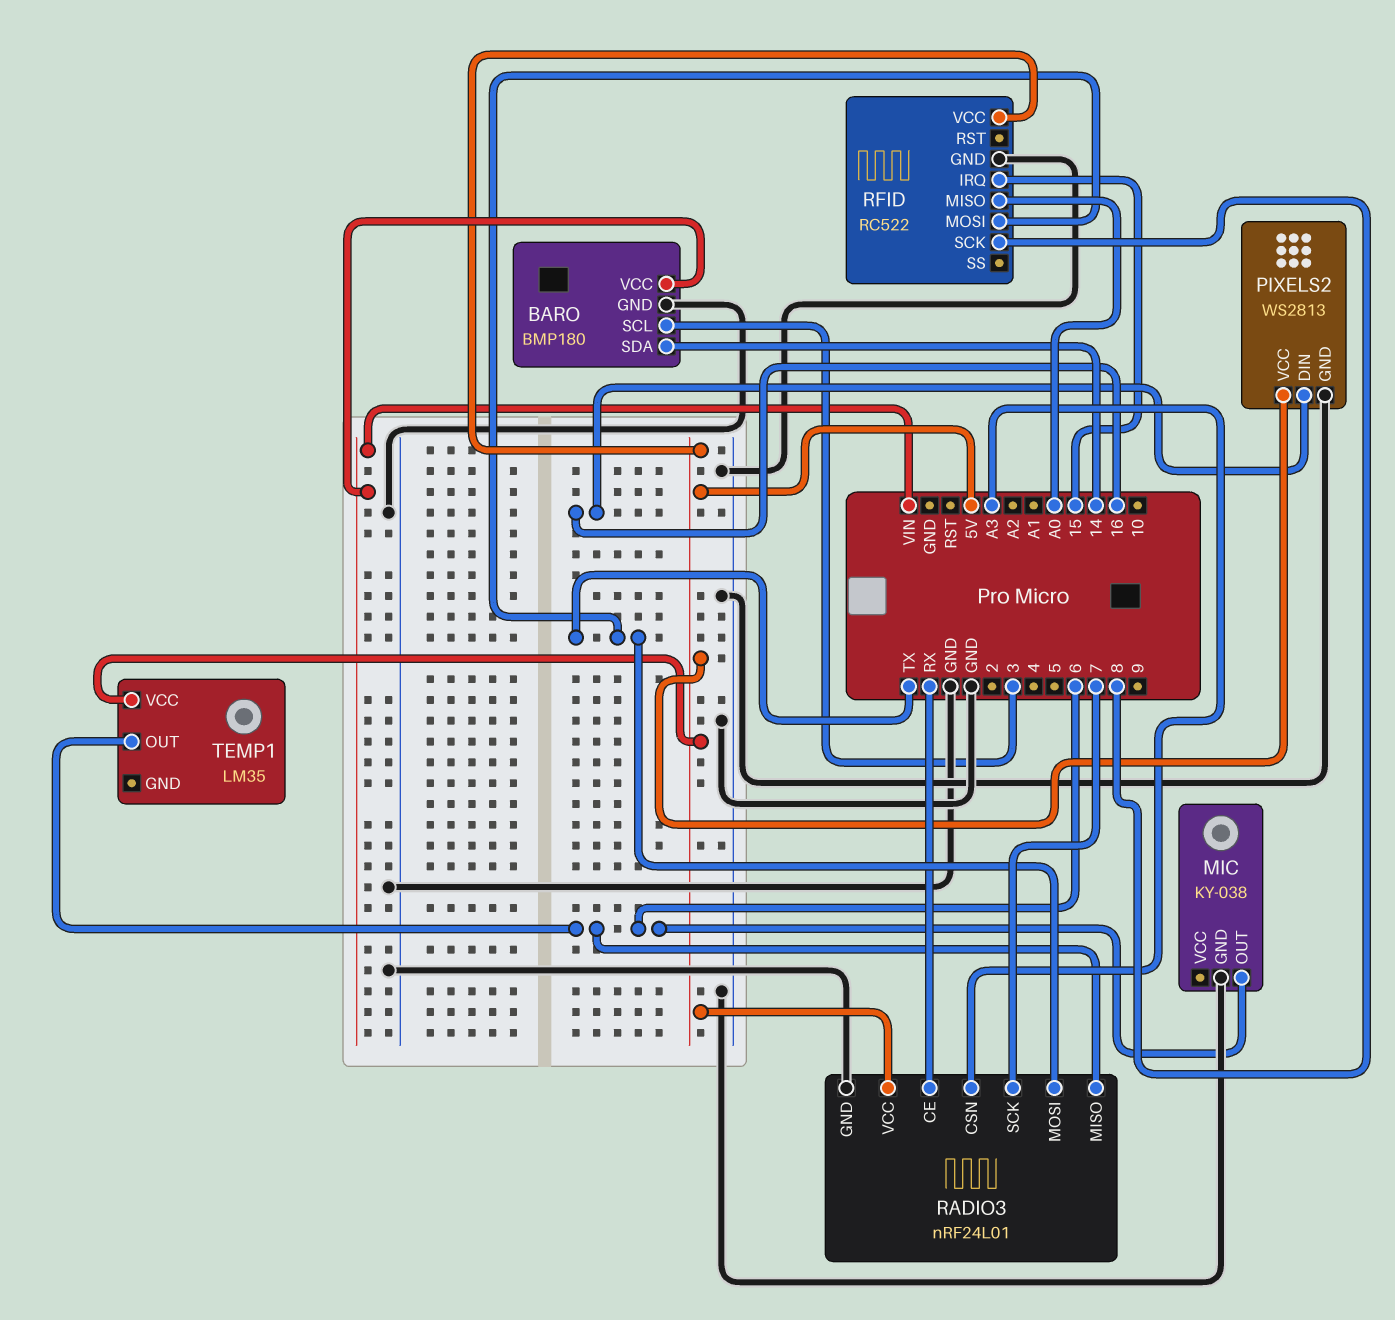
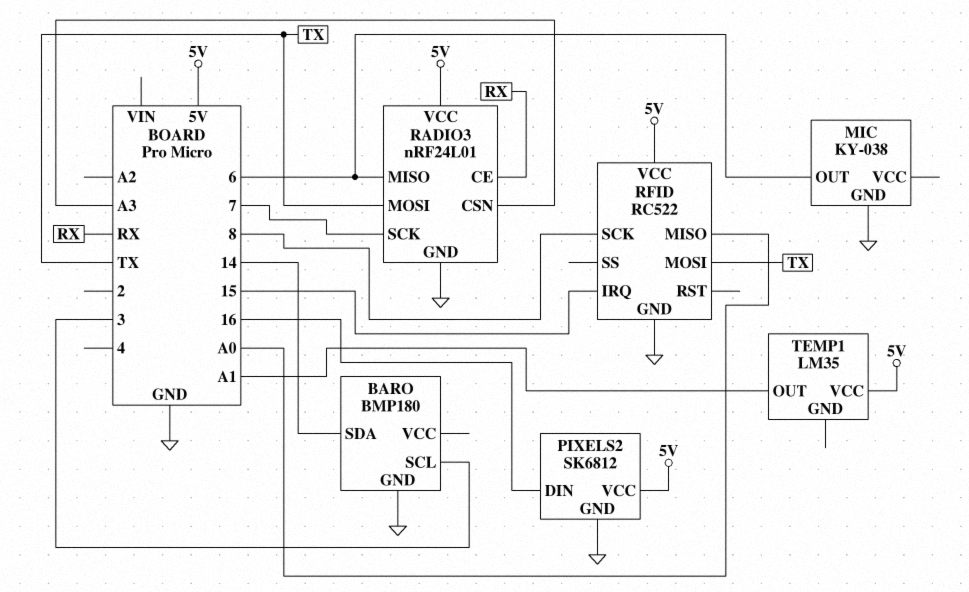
BARO pin VCC: VIN -> none
PIXELS2: WS2813 -> SK6812
TEMP1 pin OUT: 6 -> A1

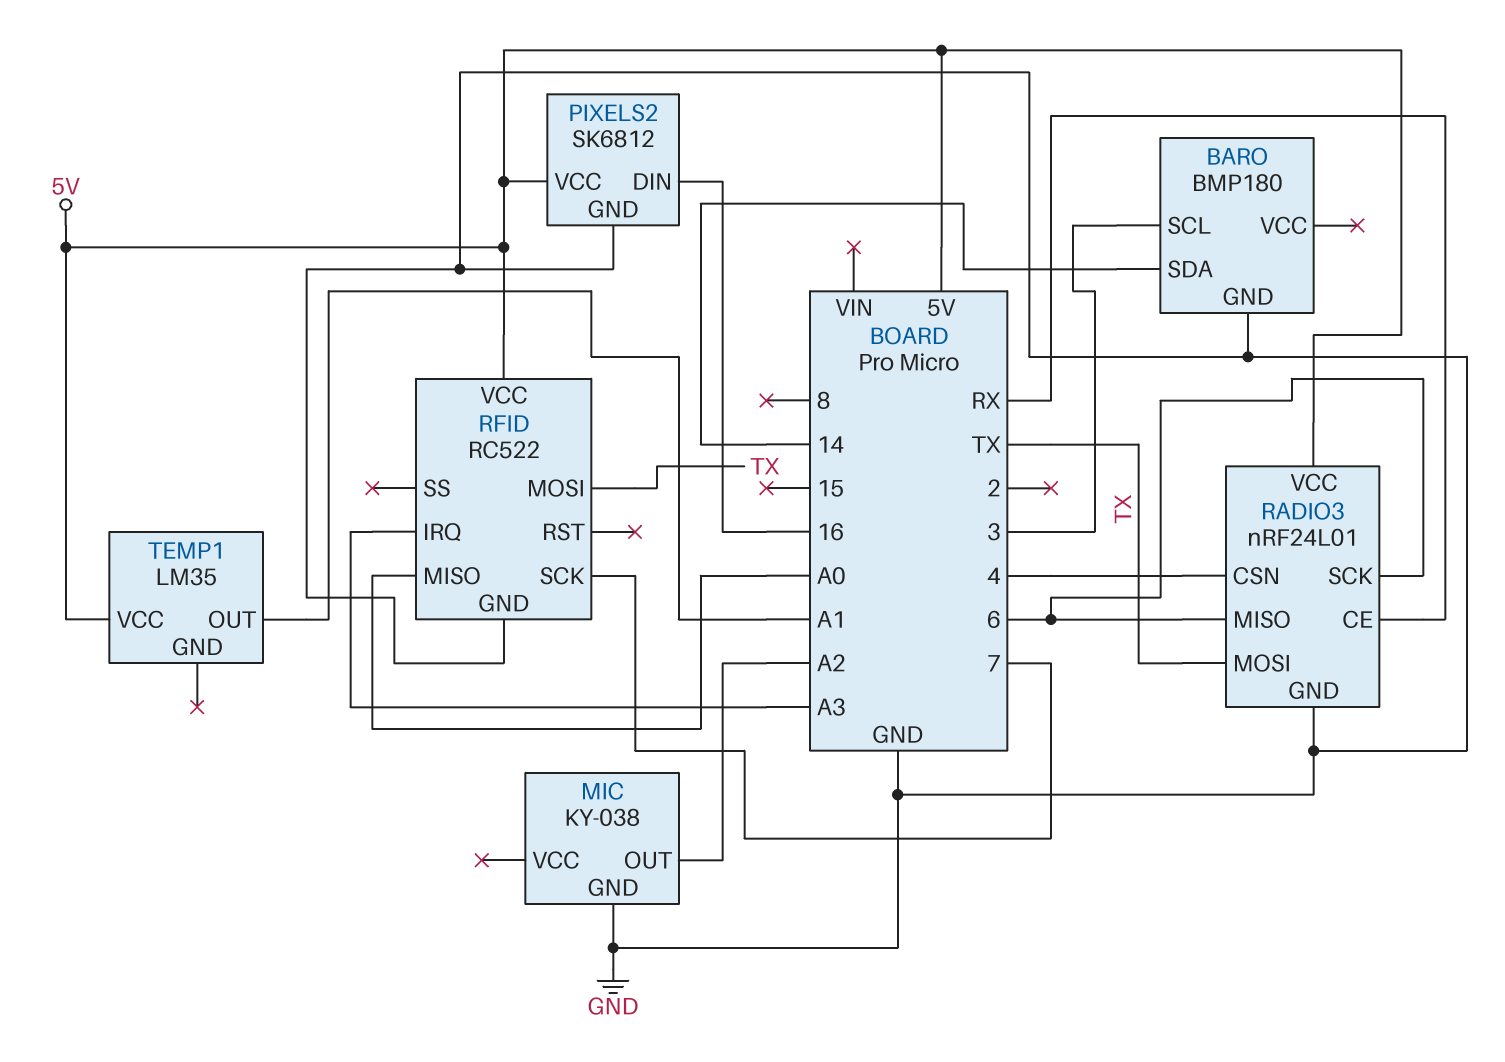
MIC pin OUT: 6 -> A2
RADIO3 pin CSN: A3 -> 4
RADIO3 pin SCK: 7 -> 6
RFID pin IRQ: 15 -> A3
RFID pin SCK: 8 -> 7

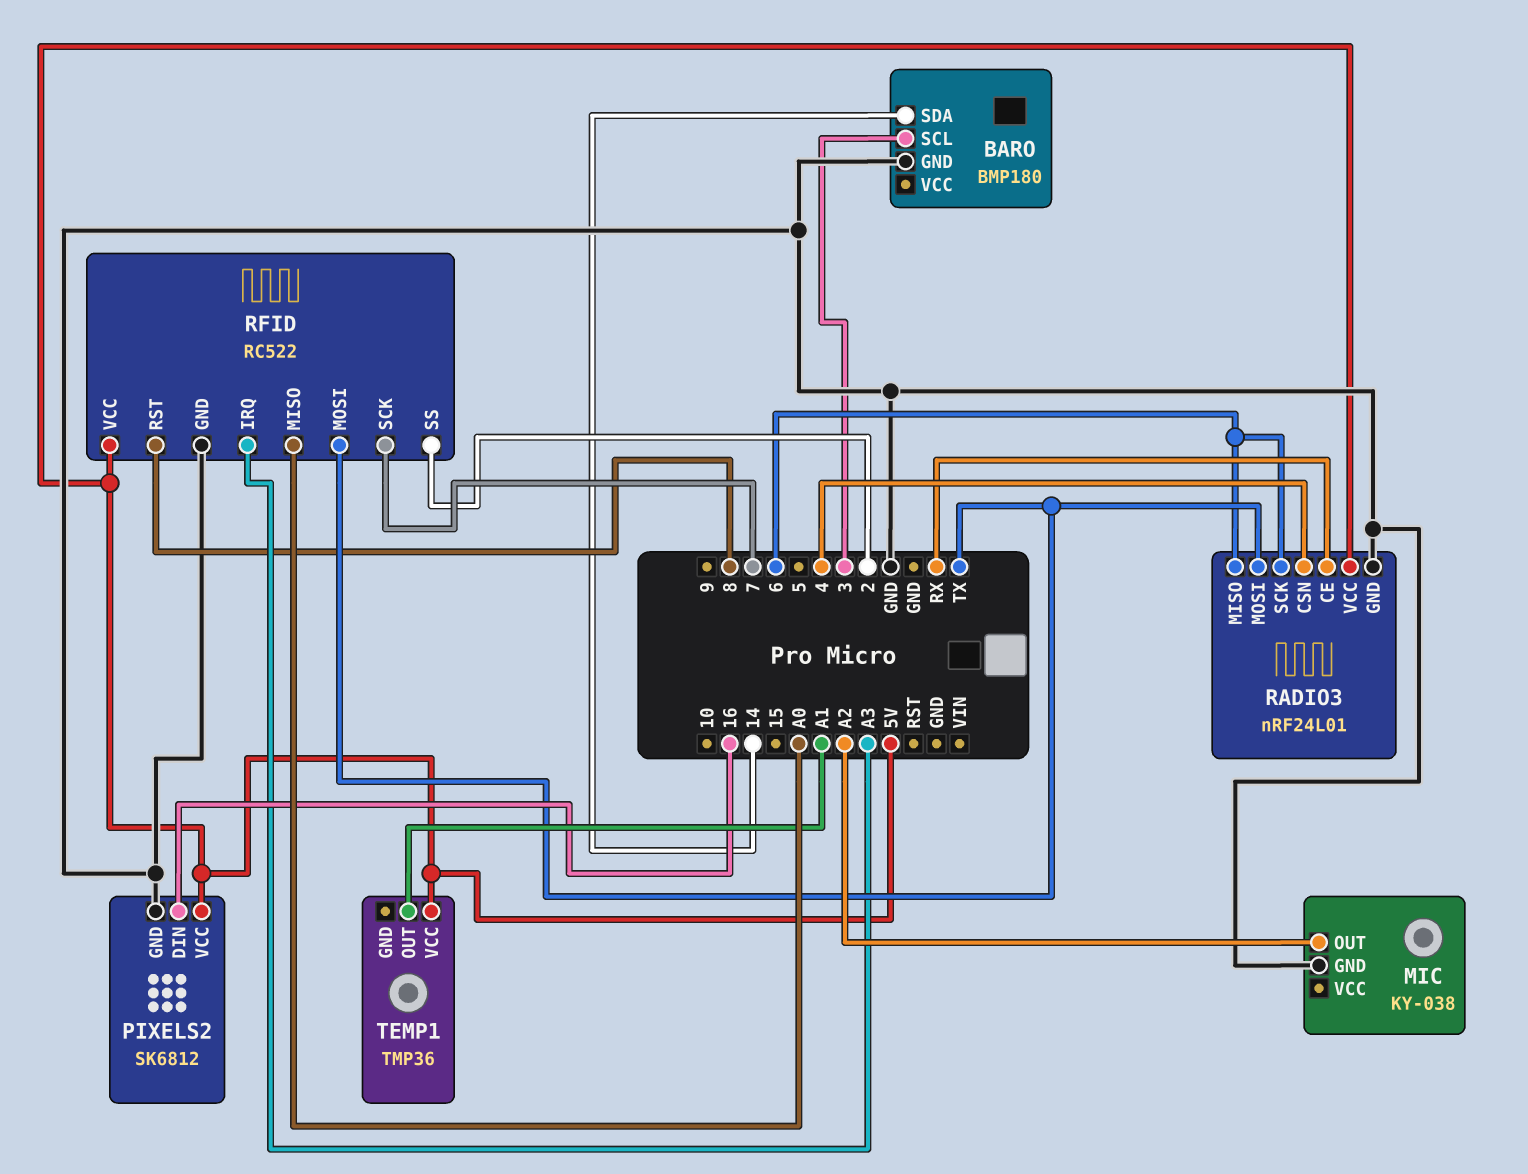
RFID pin RST: none -> 8
RFID pin SS: none -> 2
TEMP1: LM35 -> TMP36

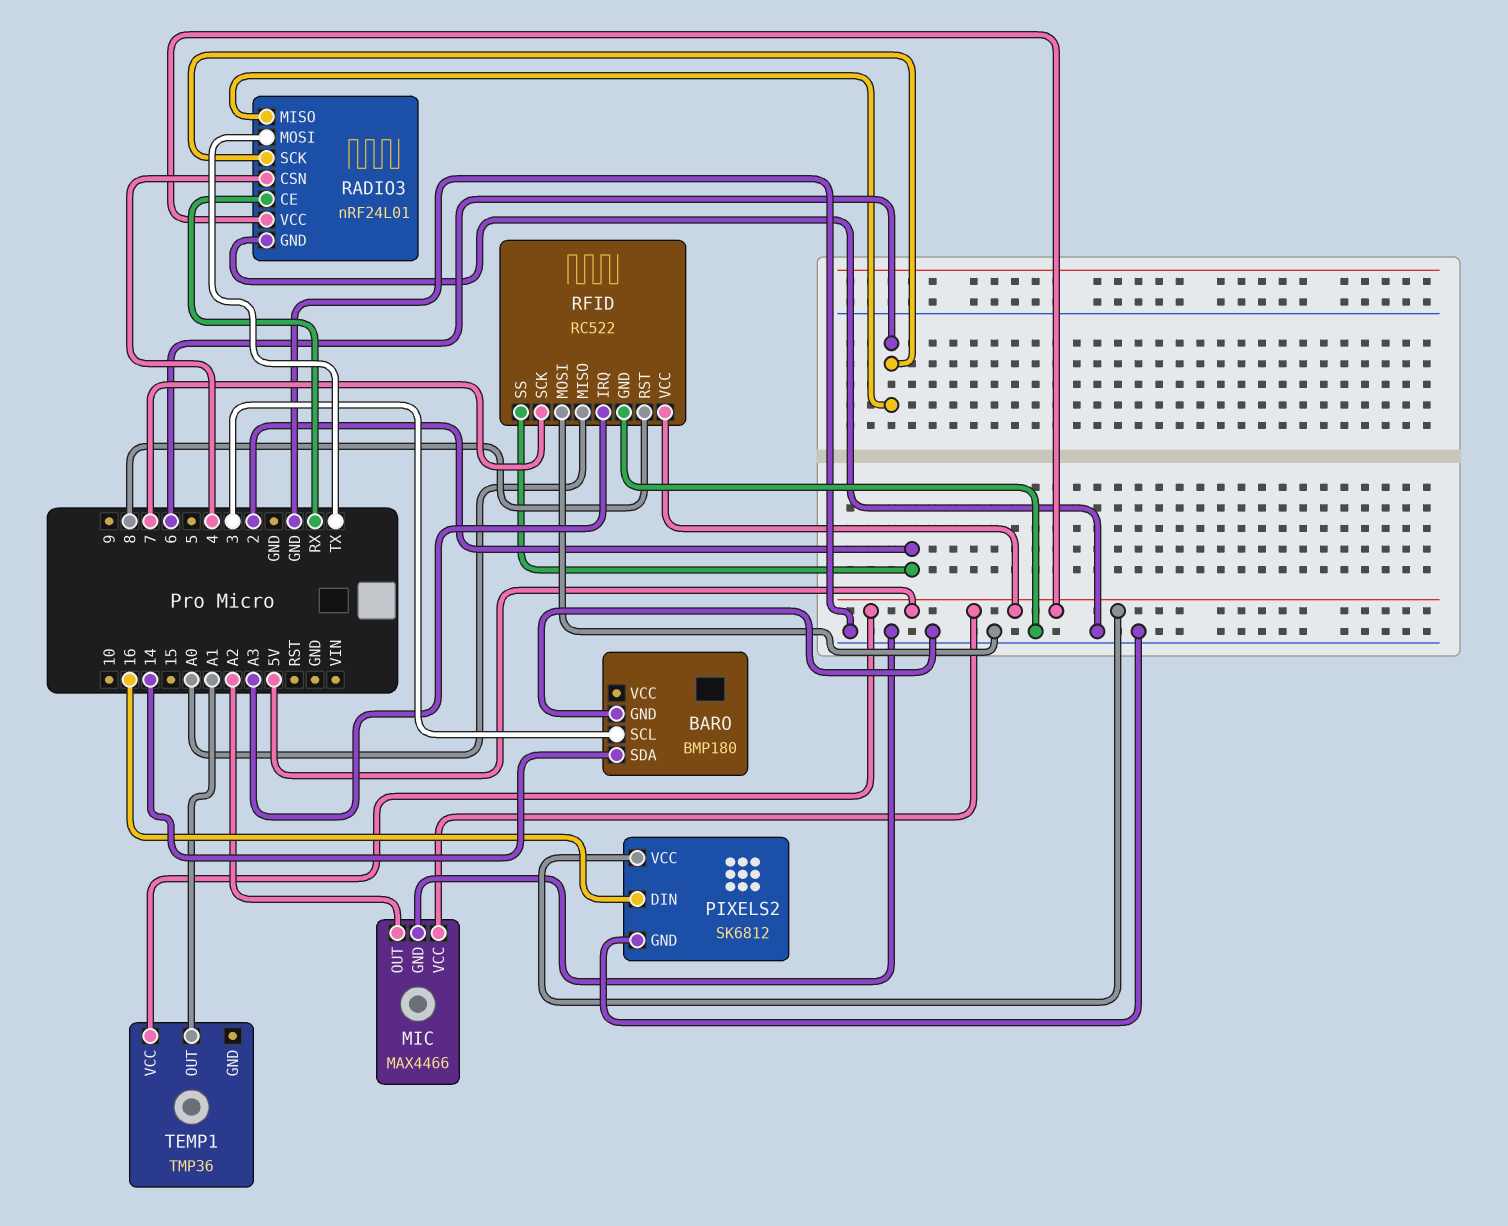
MIC: KY-038 -> MAX4466
MIC pin VCC: none -> 5V
RFID pin MOSI: TX -> GND

